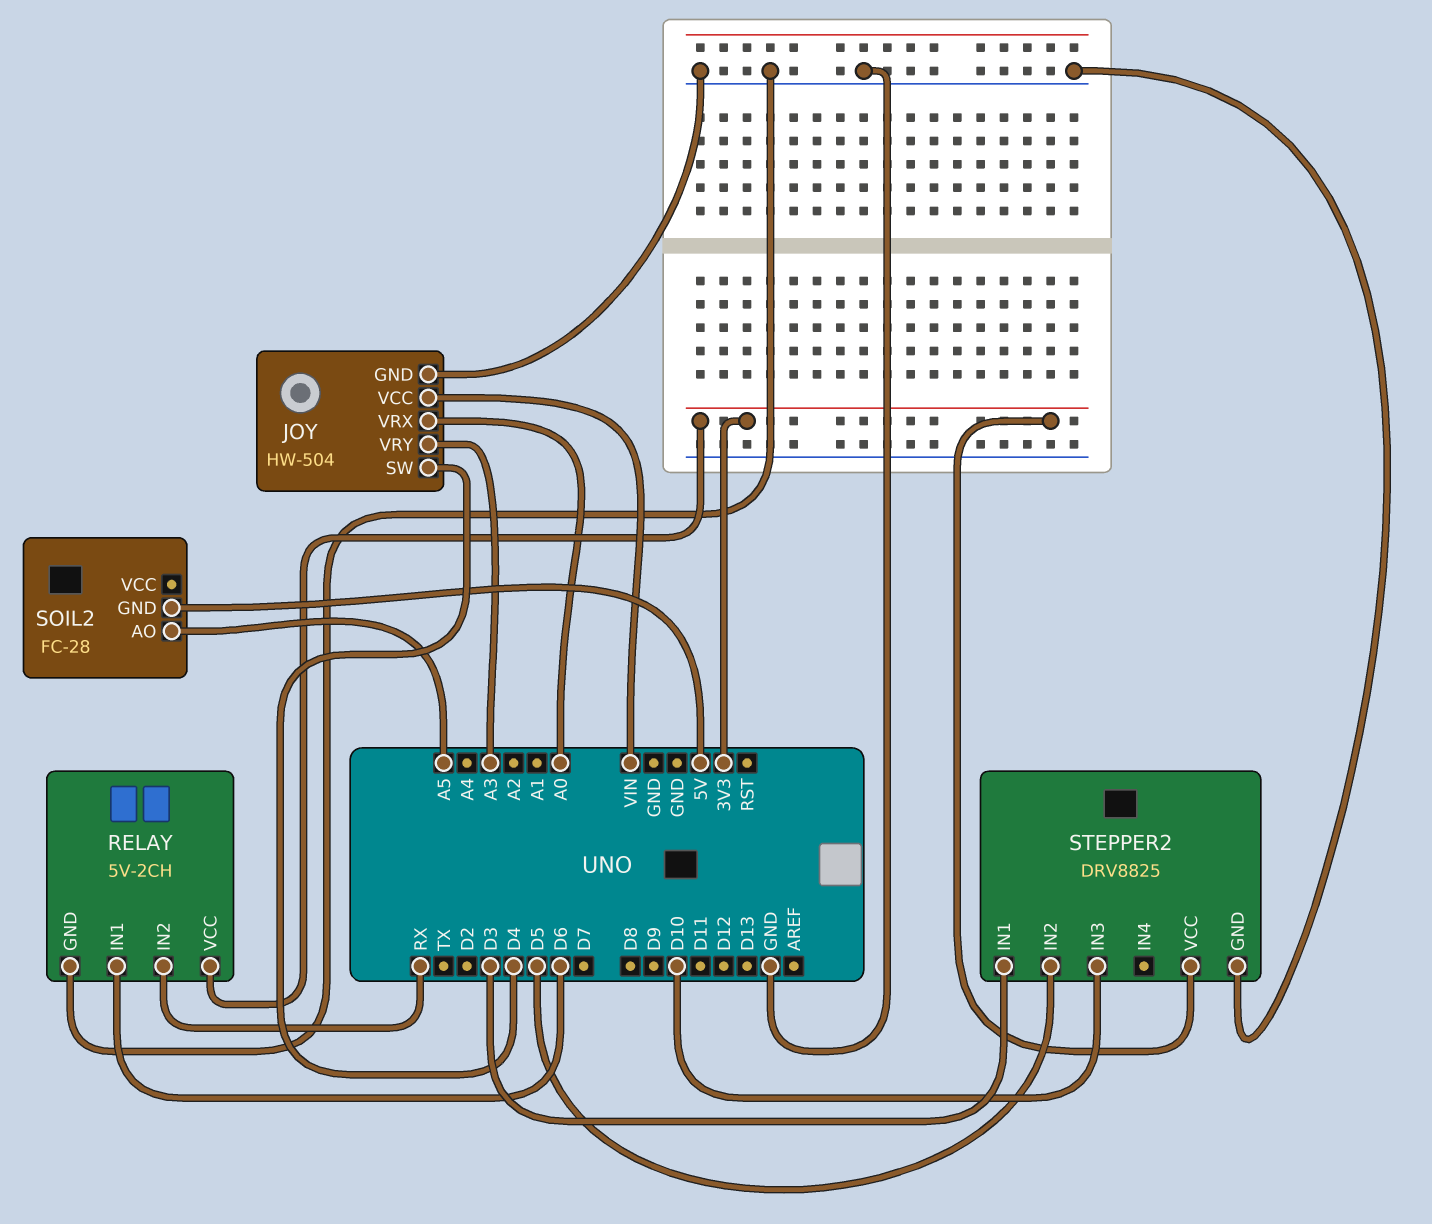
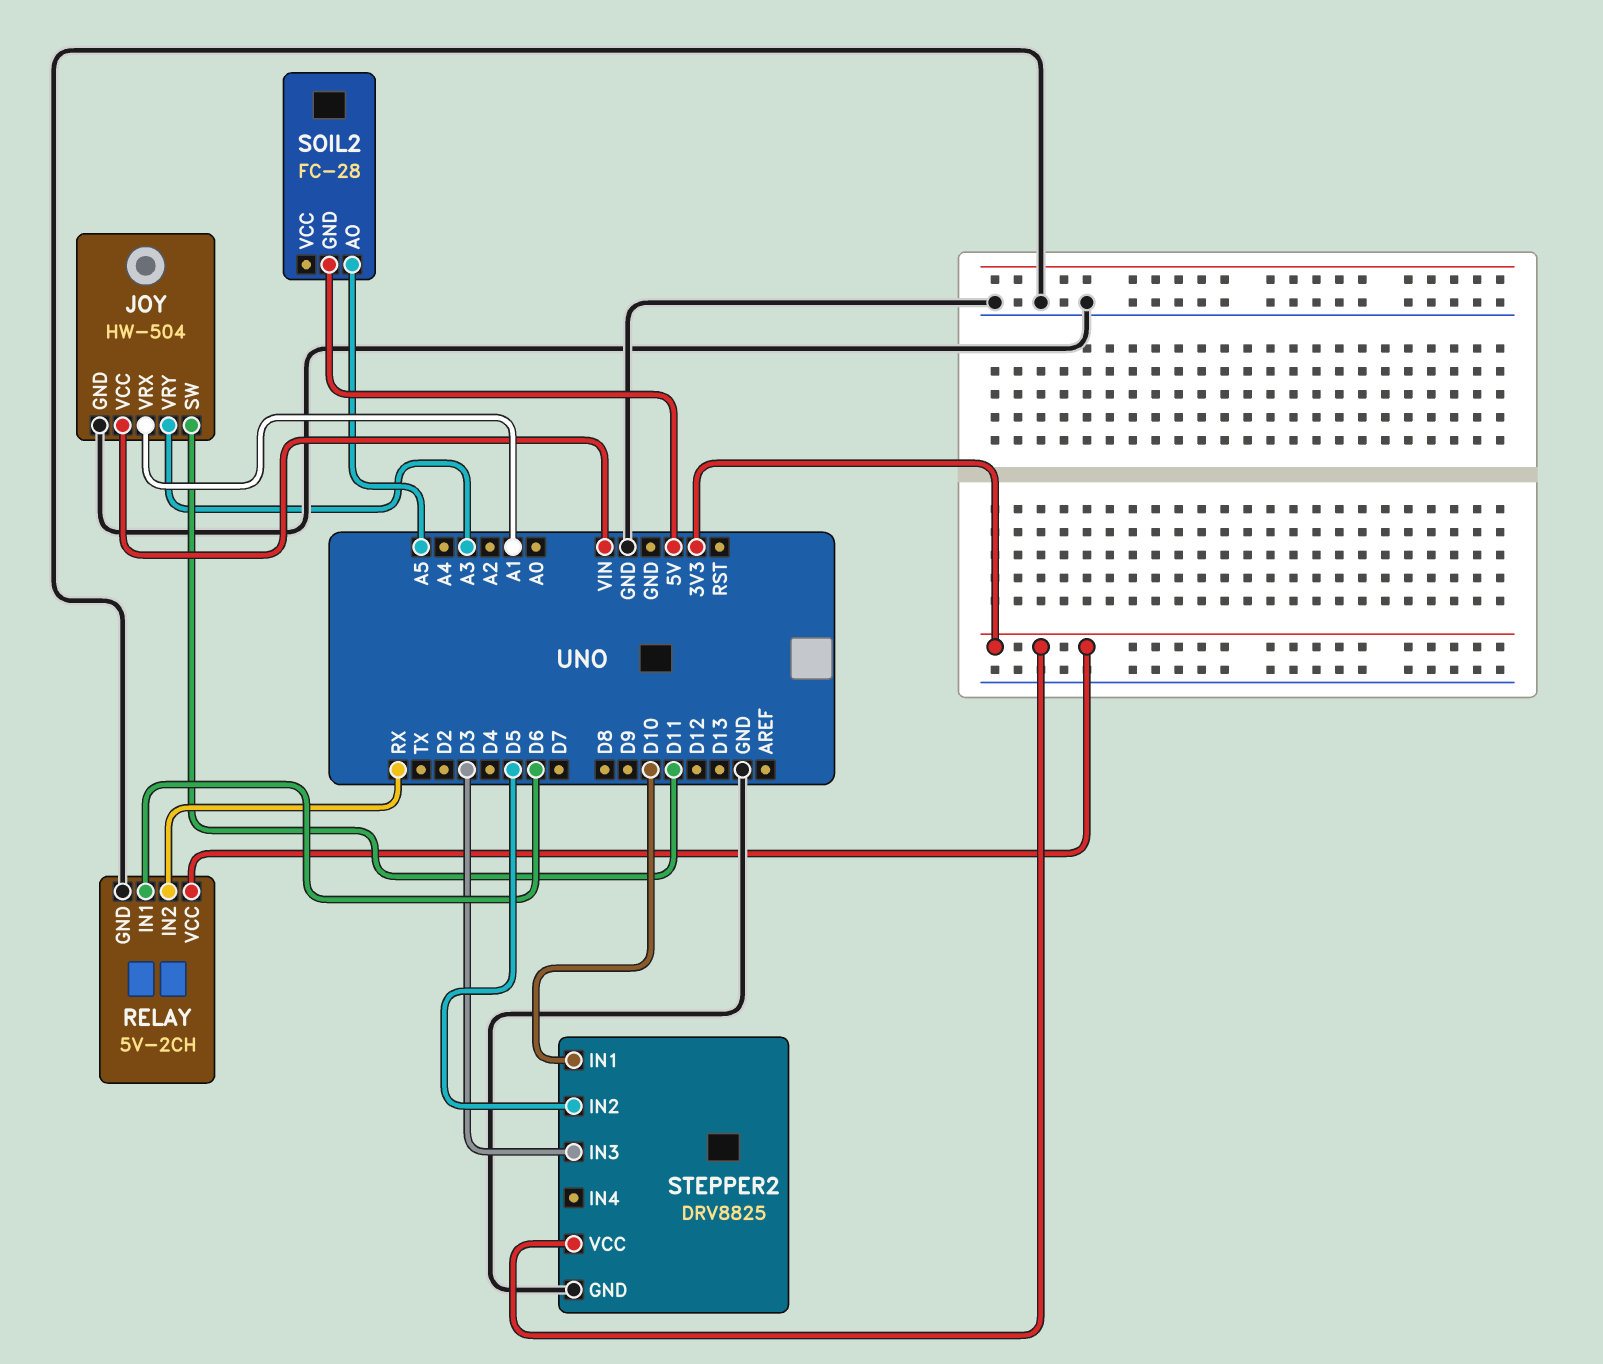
JOY pin SW: D4 -> D11
JOY pin VRX: A0 -> A1
STEPPER2 pin IN1: D3 -> D10
STEPPER2 pin IN3: D10 -> D3

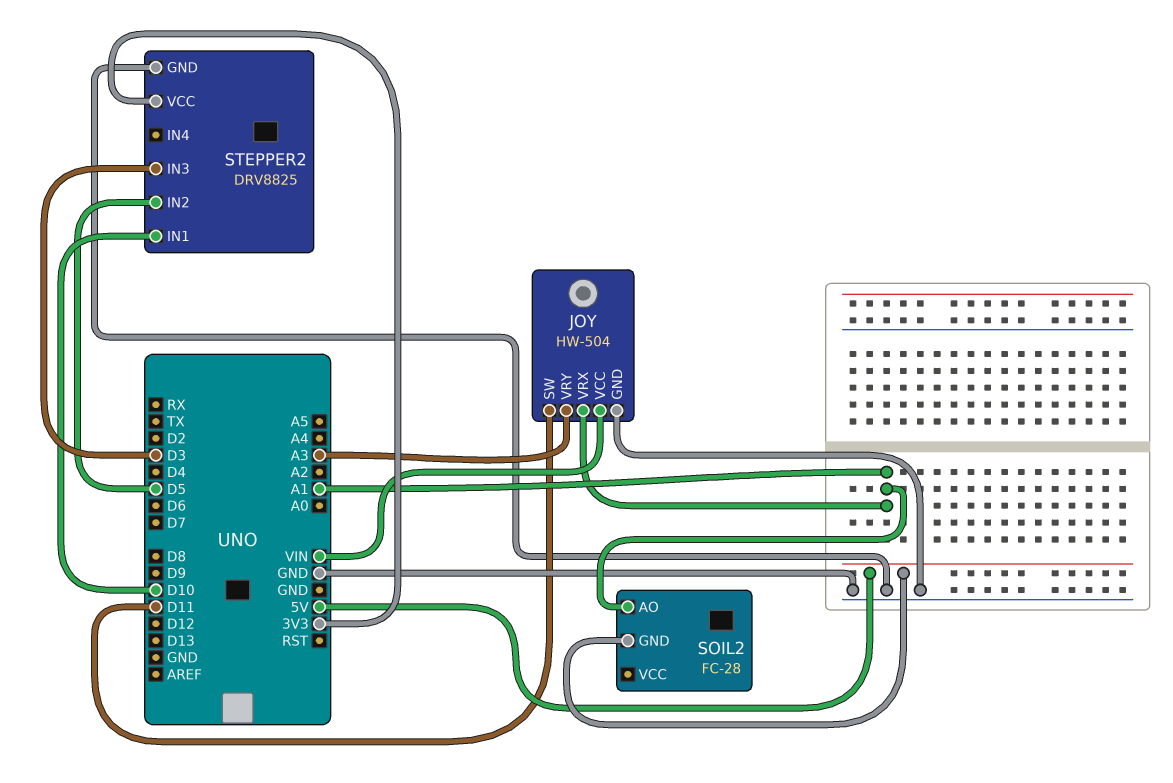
RELAY: 5V-2CH -> none
RELAY pin GND: GND -> none
RELAY pin IN1: D6 -> none
RELAY pin IN2: RX -> none
RELAY pin VCC: 3V3 -> none
SOIL2 pin AO: A5 -> A1

